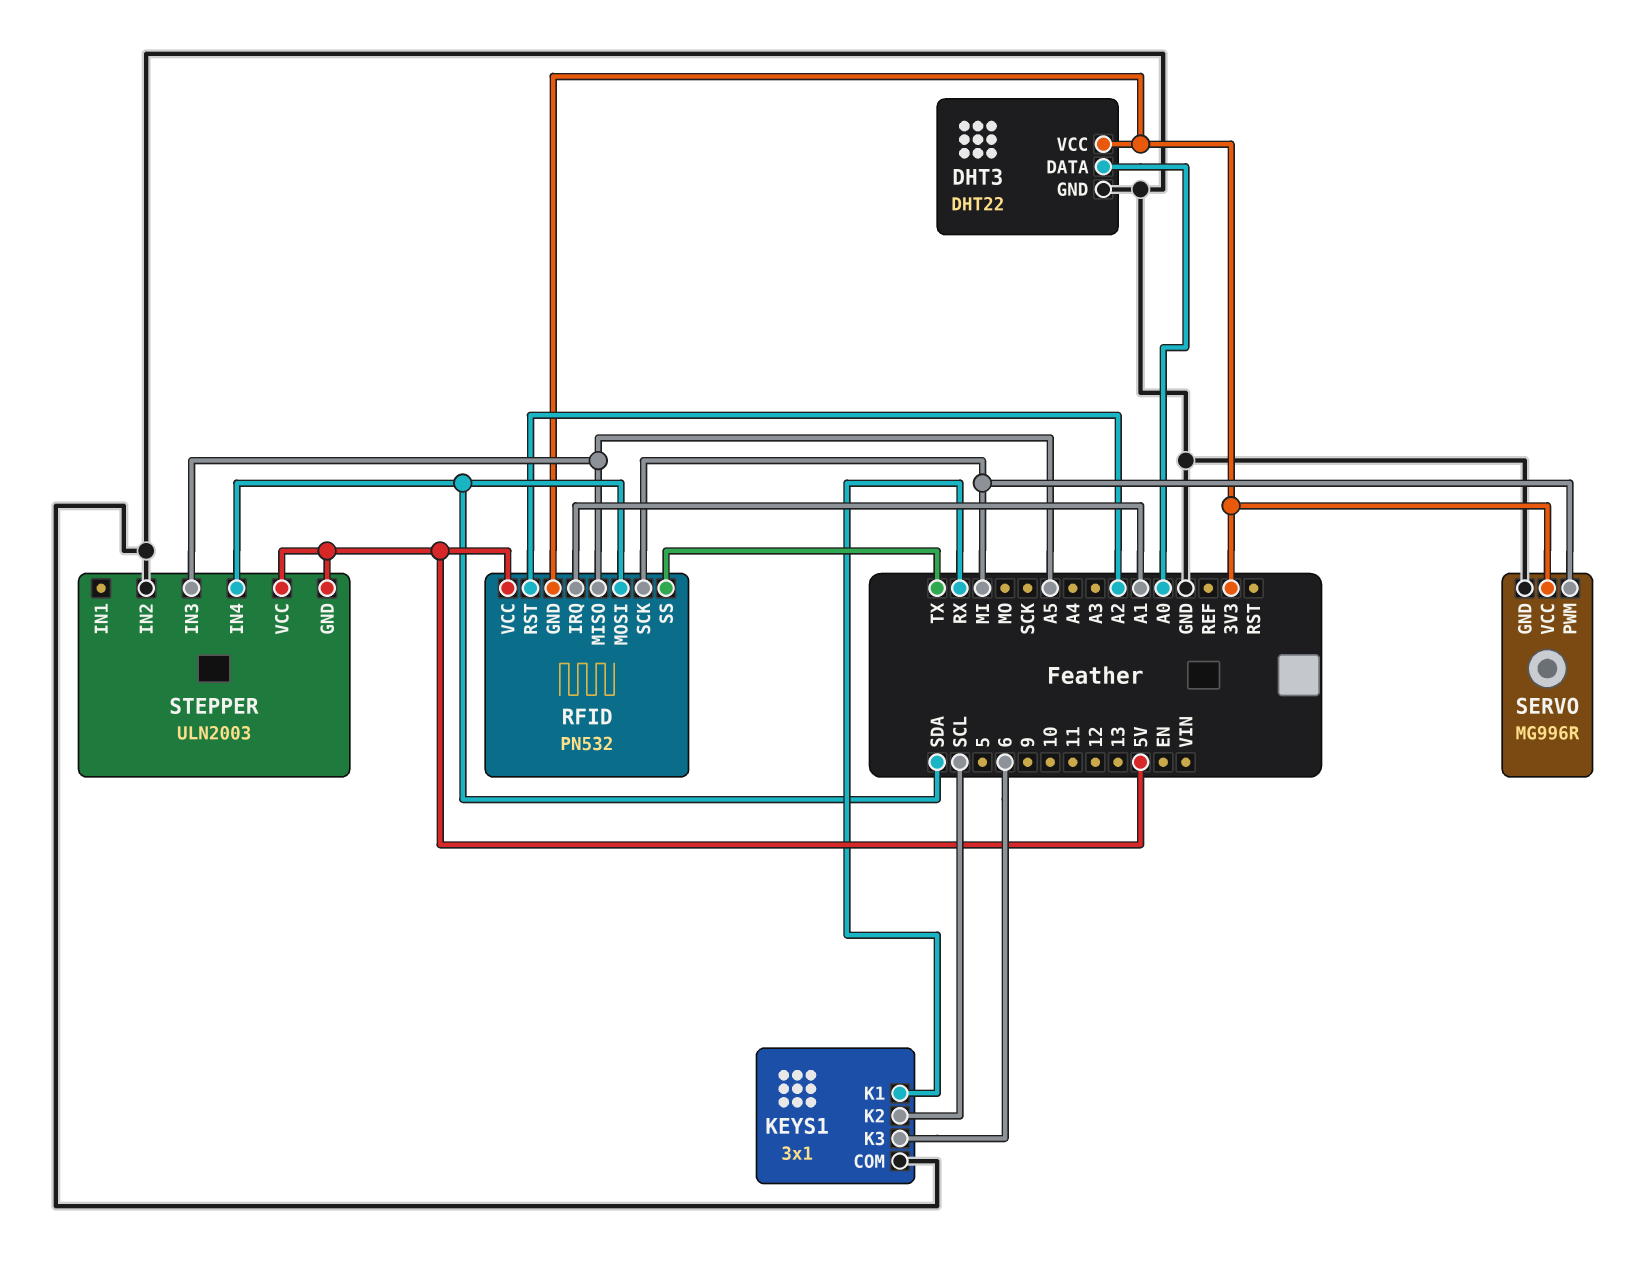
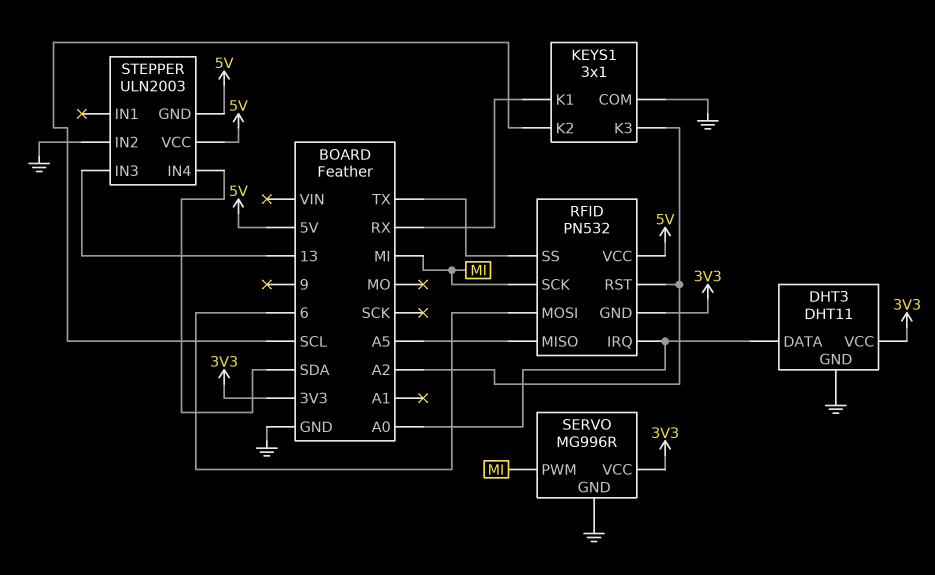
DHT3: DHT22 -> DHT11
KEYS1 pin K3: 6 -> A2
RFID pin IRQ: A1 -> A0
RFID pin MOSI: SDA -> 6
STEPPER pin IN3: A5 -> 13

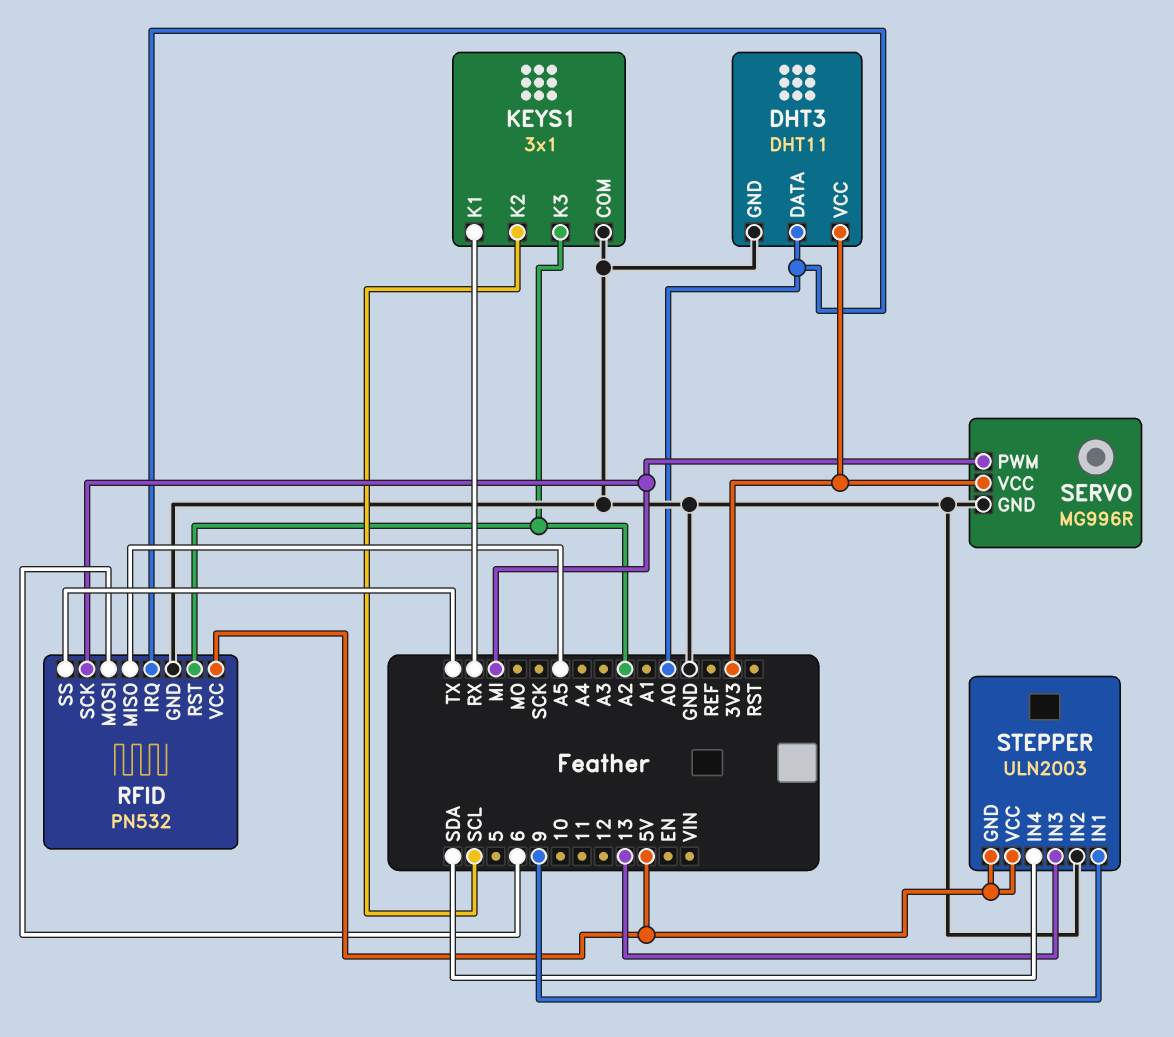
RFID pin GND: 3V3 -> GND
STEPPER pin IN1: none -> 9

